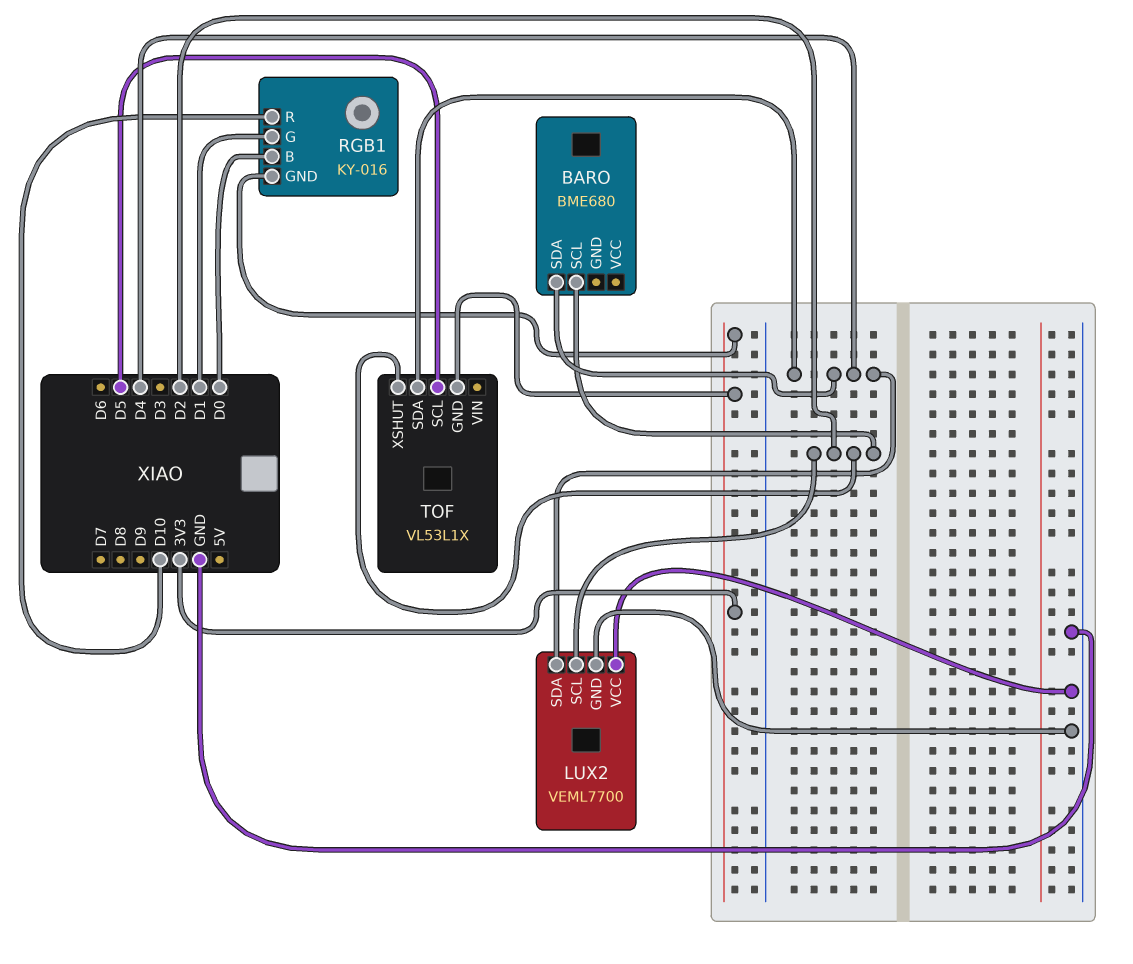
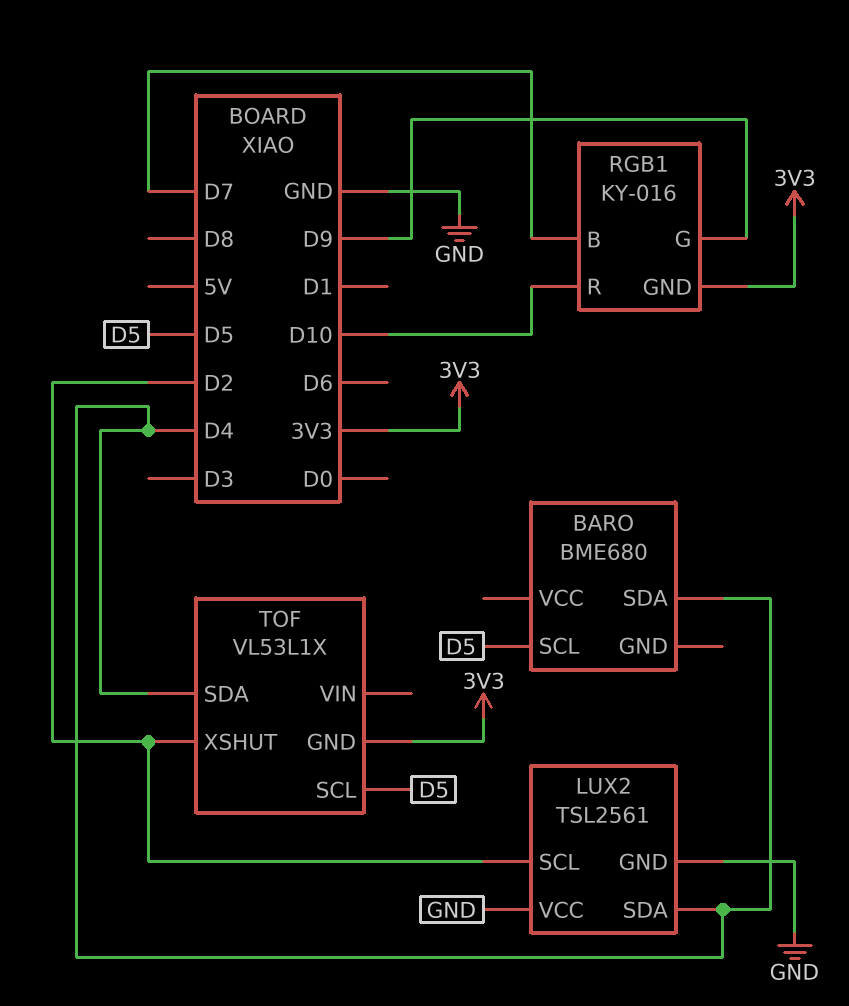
BARO pin SCL: D2 -> D5
LUX2: VEML7700 -> TSL2561
RGB1 pin B: D0 -> D7
RGB1 pin G: D1 -> D9

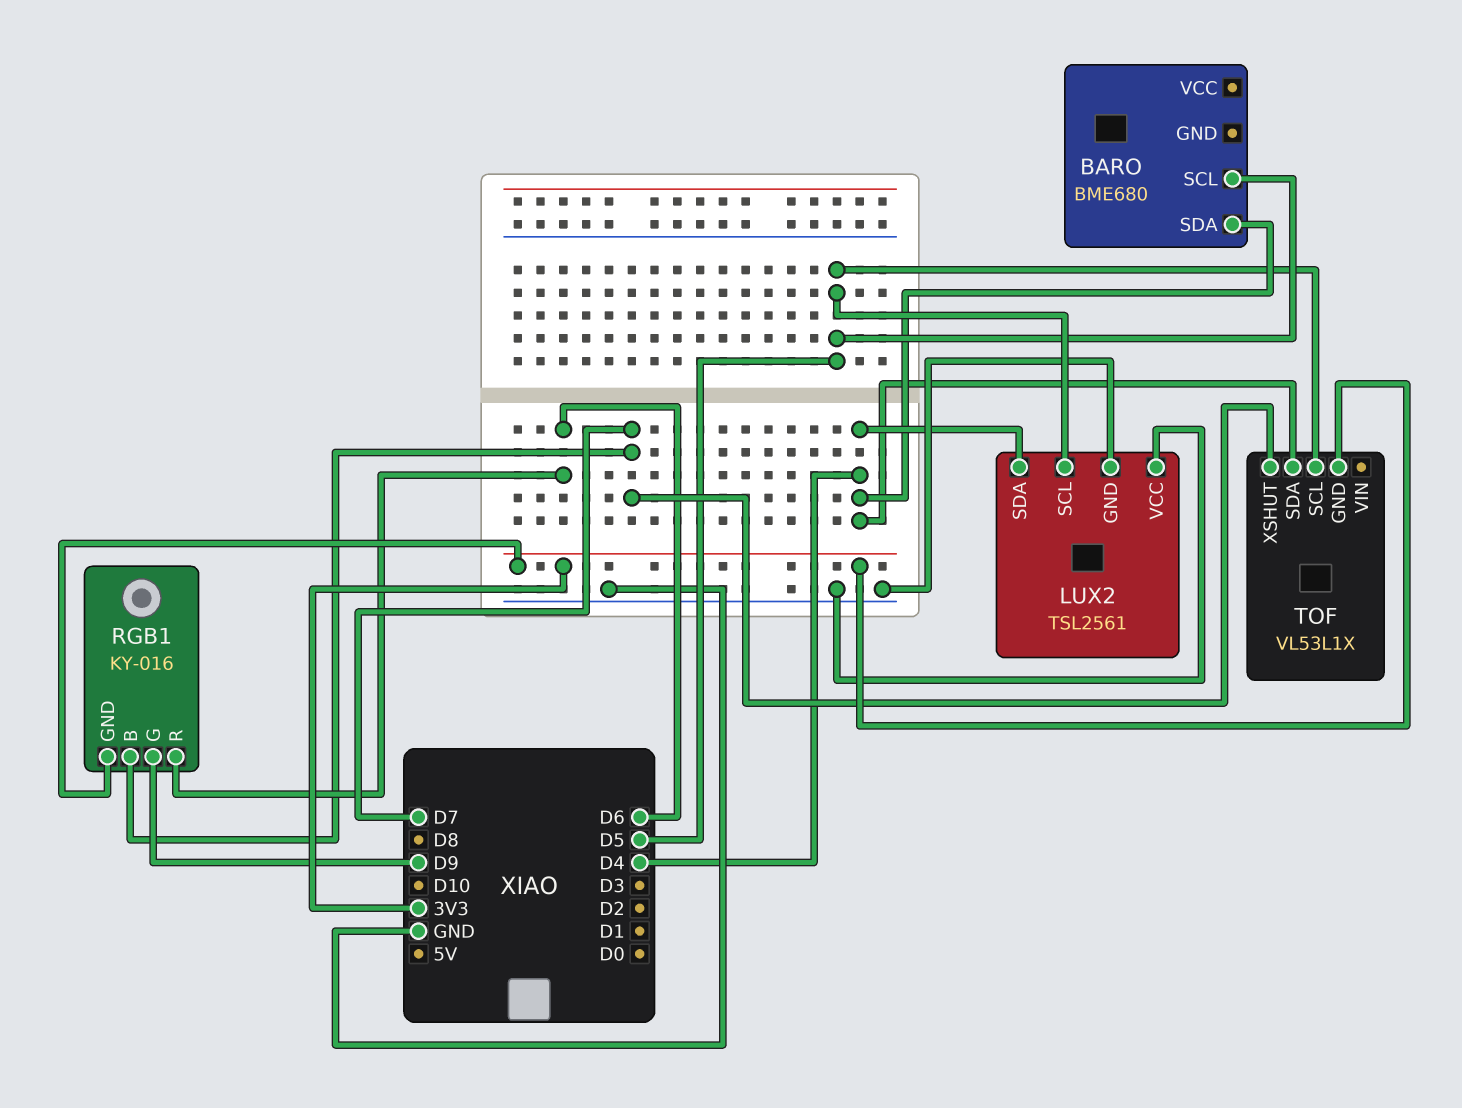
LUX2 pin SCL: D2 -> D5
RGB1 pin R: D10 -> D6
TOF pin XSHUT: D2 -> D7

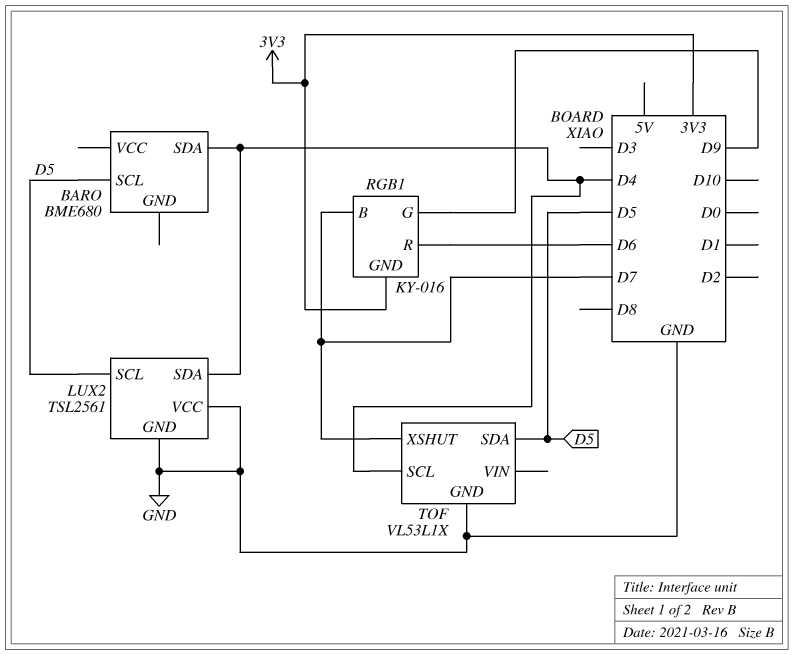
TOF pin GND: 3V3 -> GND
TOF pin SCL: D5 -> D4
TOF pin SDA: D4 -> D5

